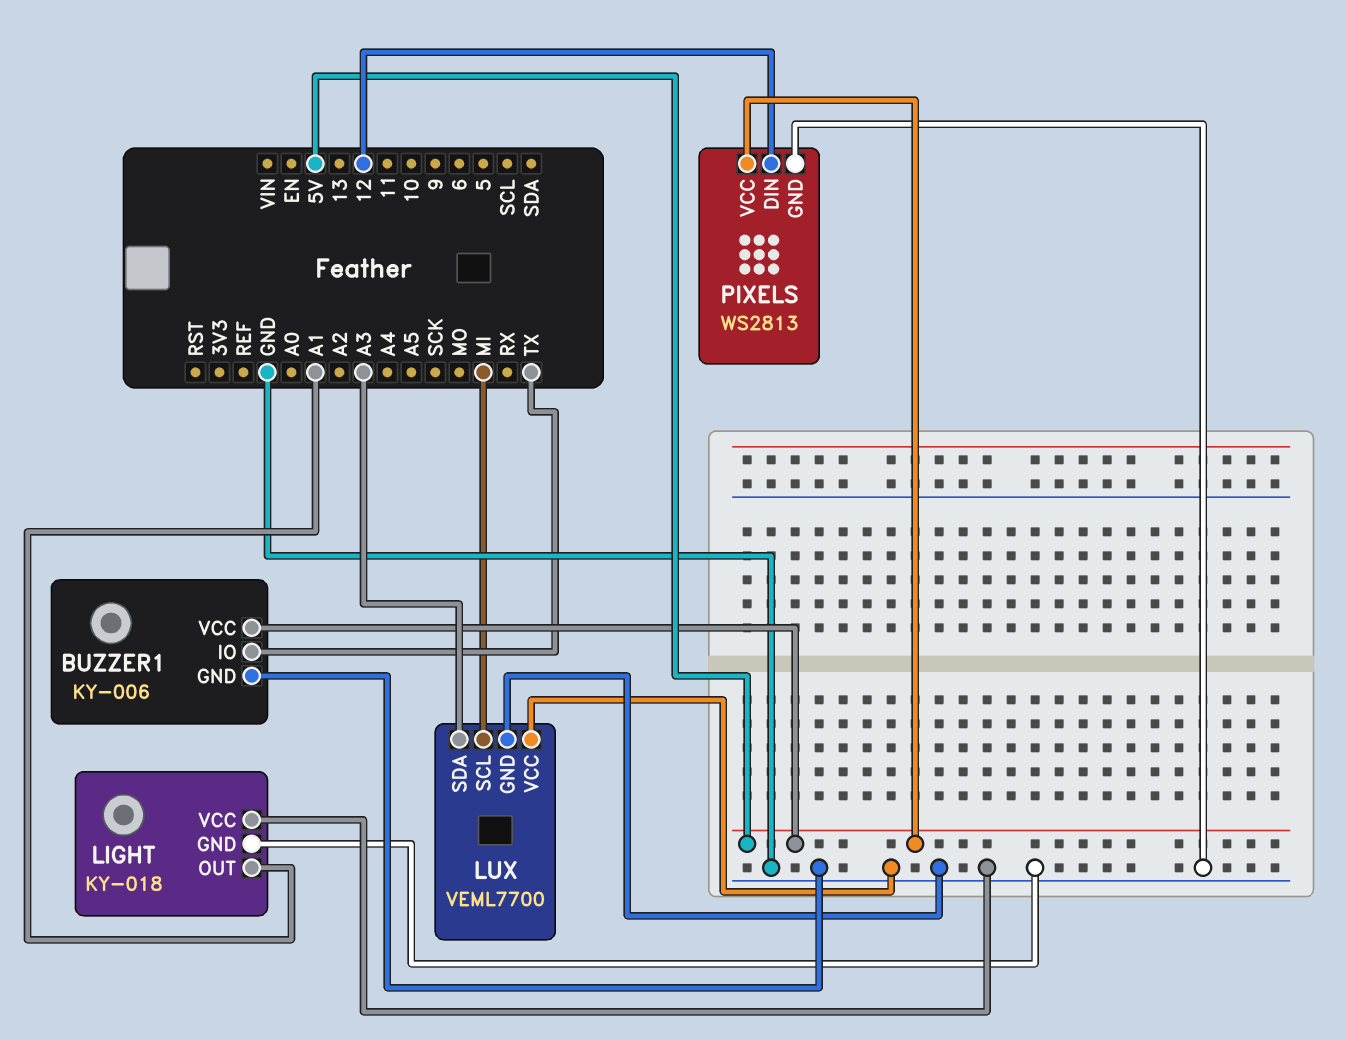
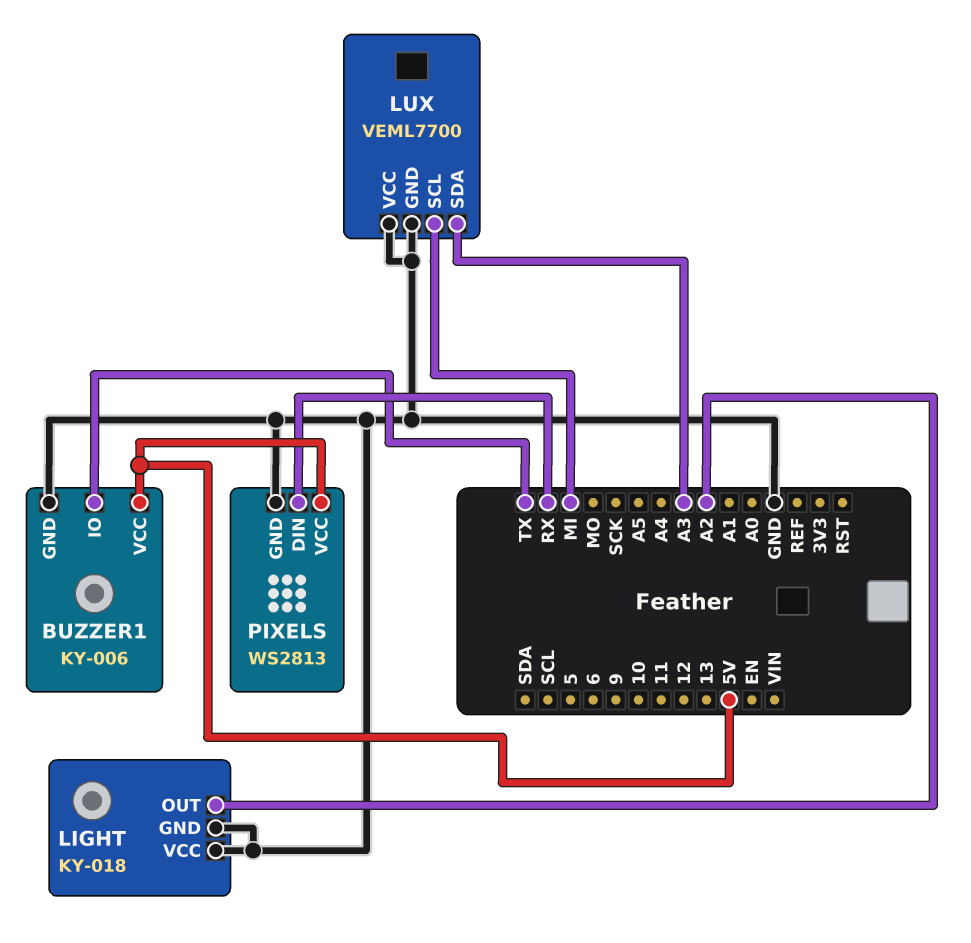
LIGHT pin OUT: A1 -> A2
PIXELS pin DIN: 12 -> RX

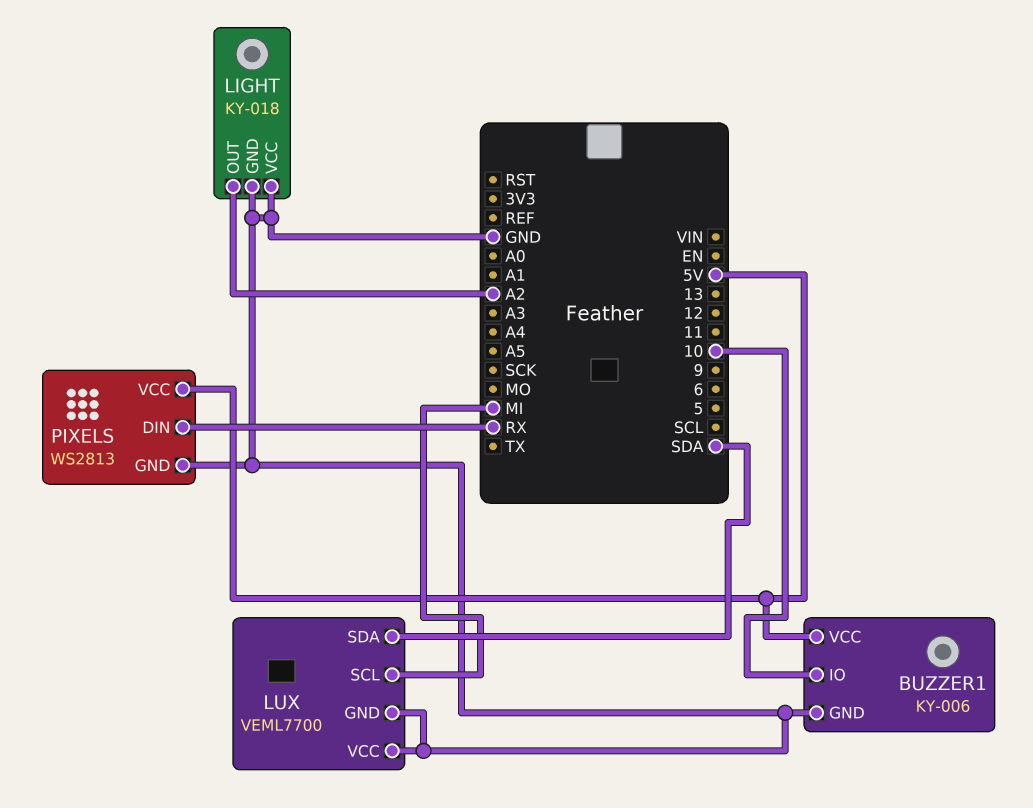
BUZZER1 pin IO: TX -> 10
LUX pin SDA: A3 -> SDA

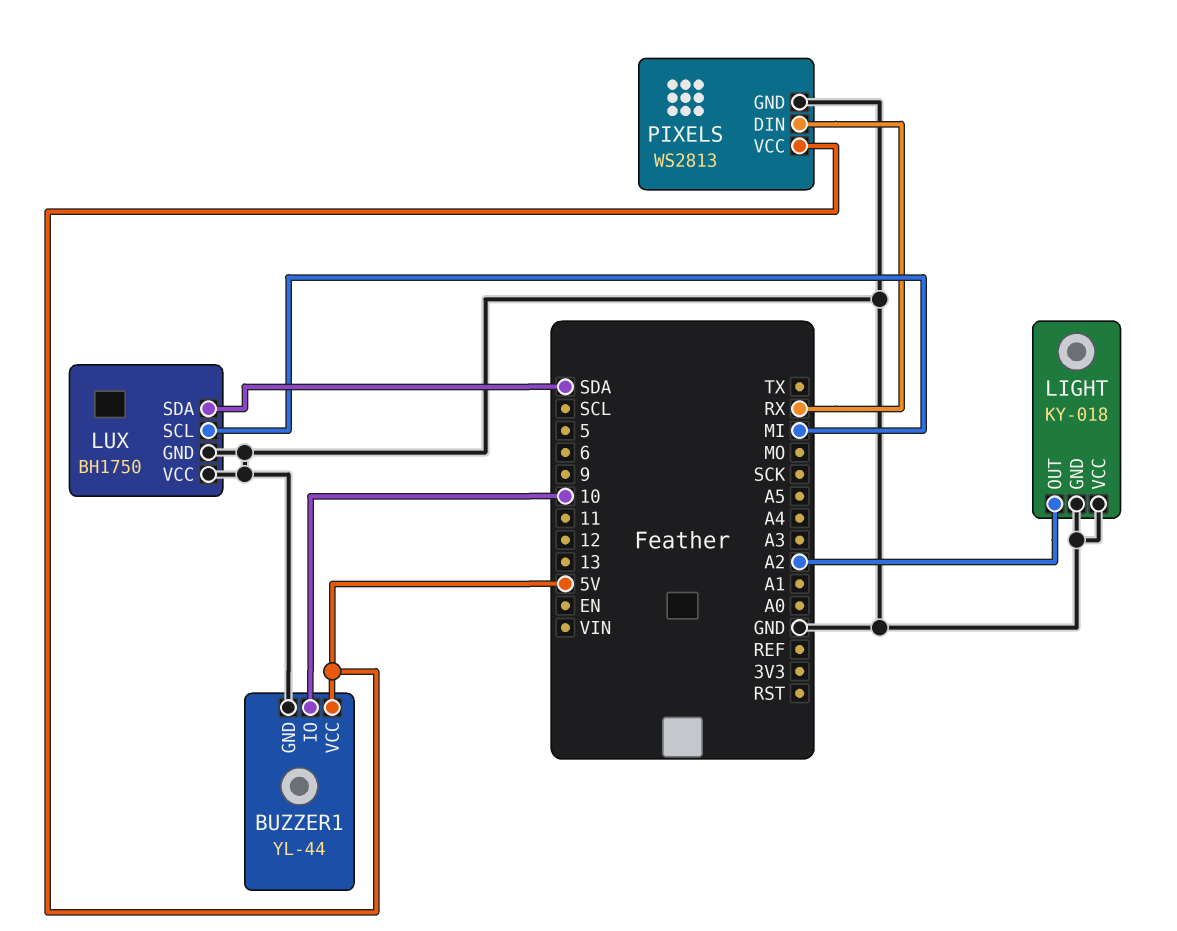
BUZZER1: KY-006 -> YL-44
LUX: VEML7700 -> BH1750

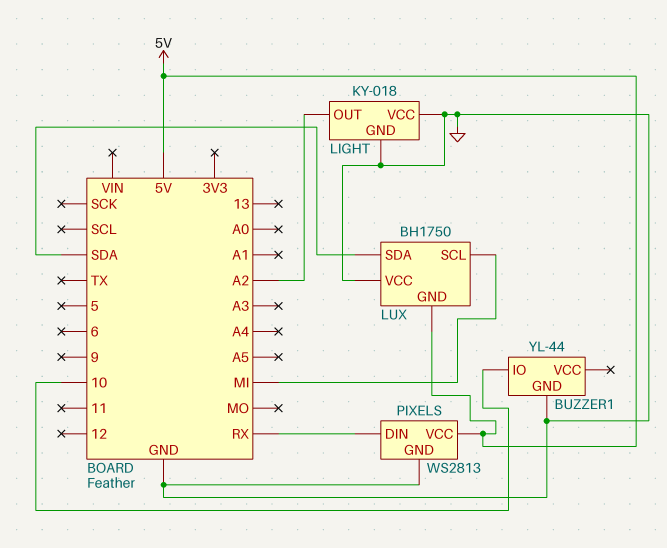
BUZZER1 pin VCC: 5V -> none
LUX pin GND: GND -> 5V

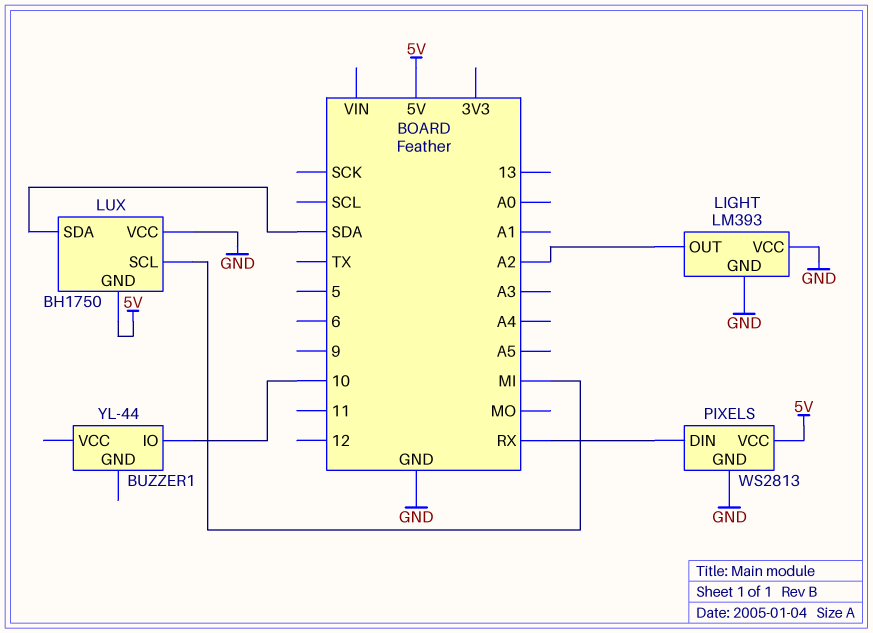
BUZZER1 pin GND: GND -> none
LIGHT: KY-018 -> LM393

